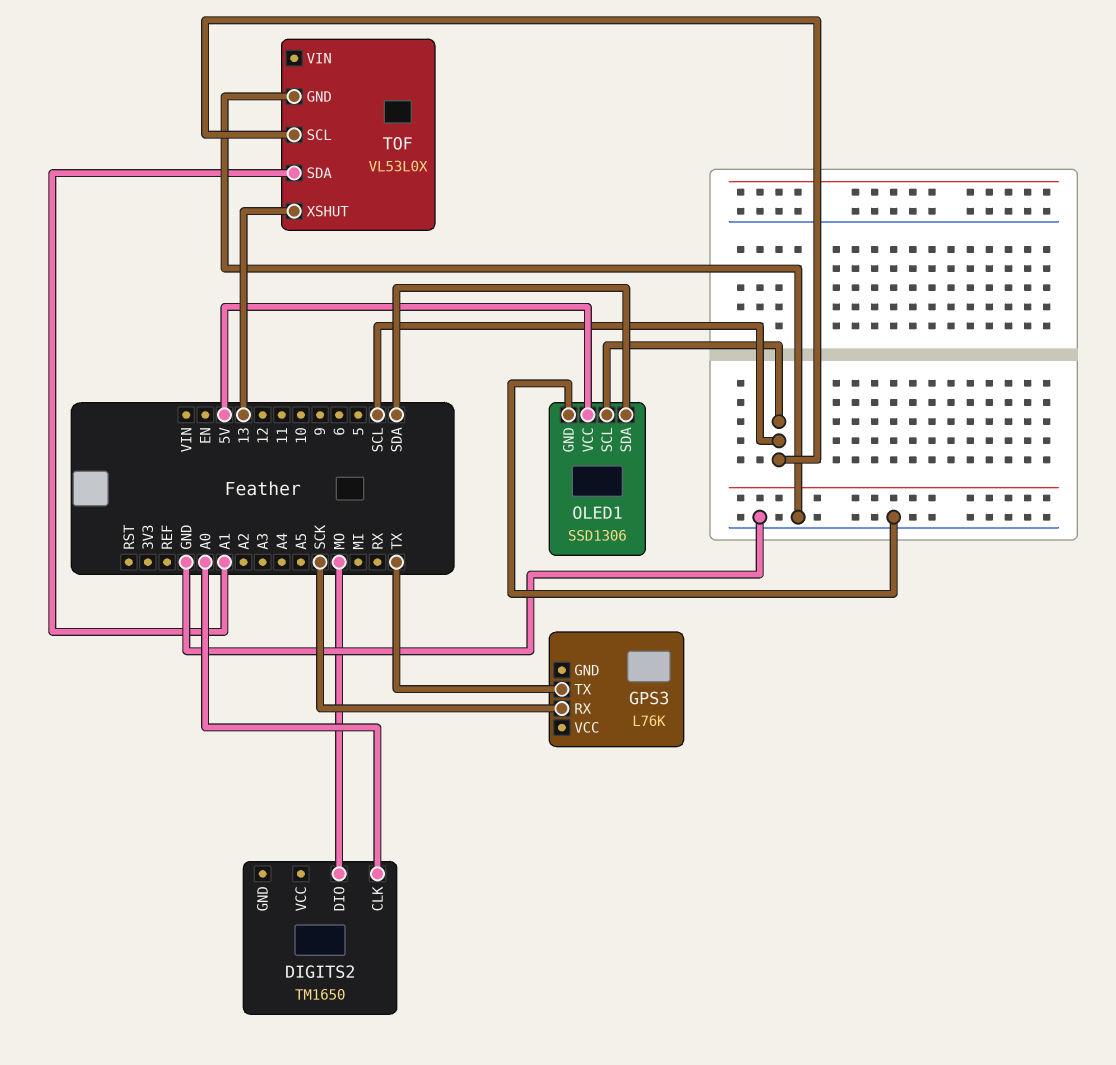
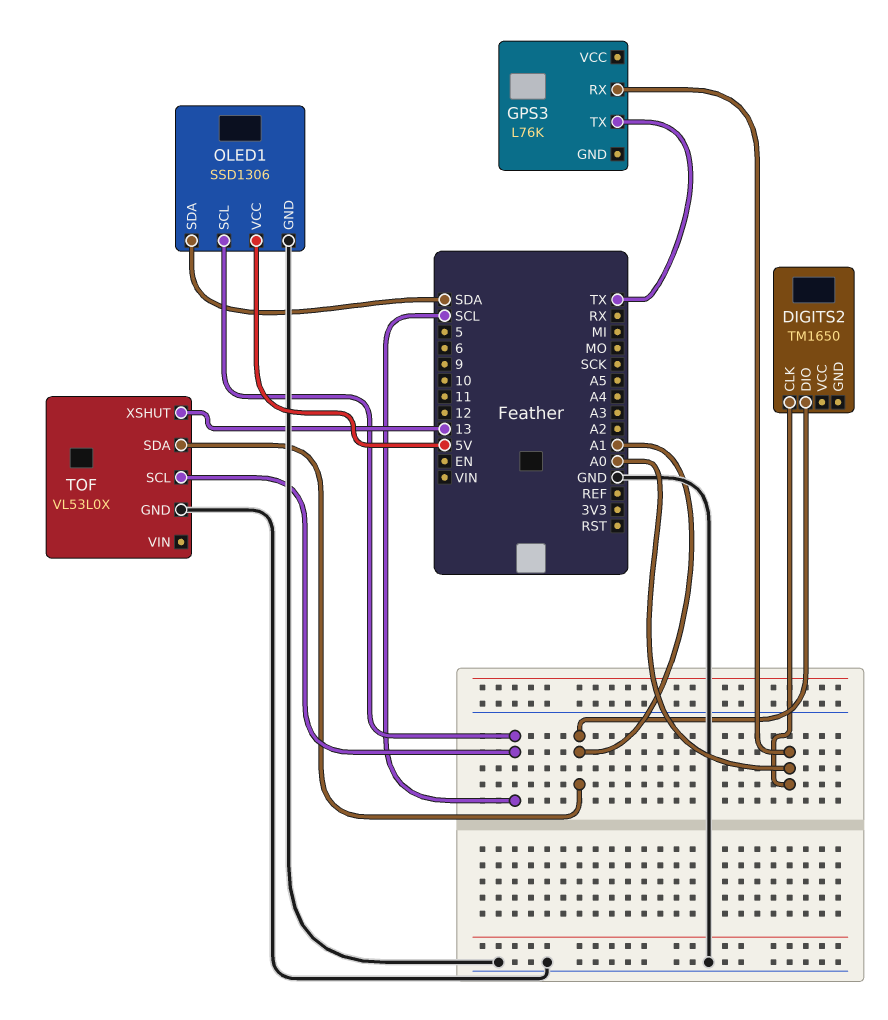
DIGITS2 pin DIO: MO -> A1
GPS3 pin RX: SCK -> A0

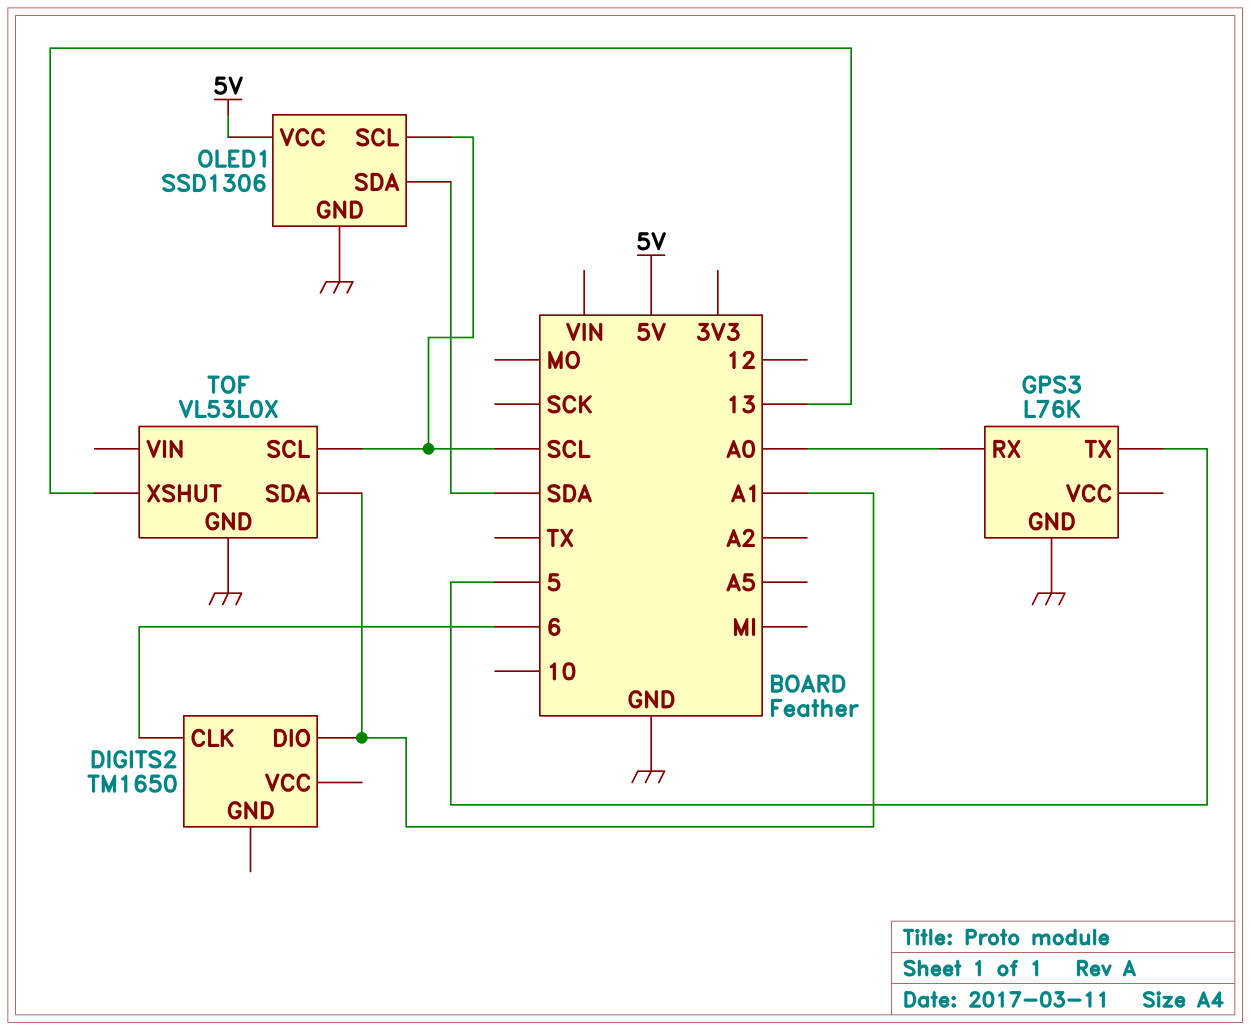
DIGITS2 pin CLK: A0 -> 6
GPS3 pin GND: none -> GND
GPS3 pin TX: TX -> 5

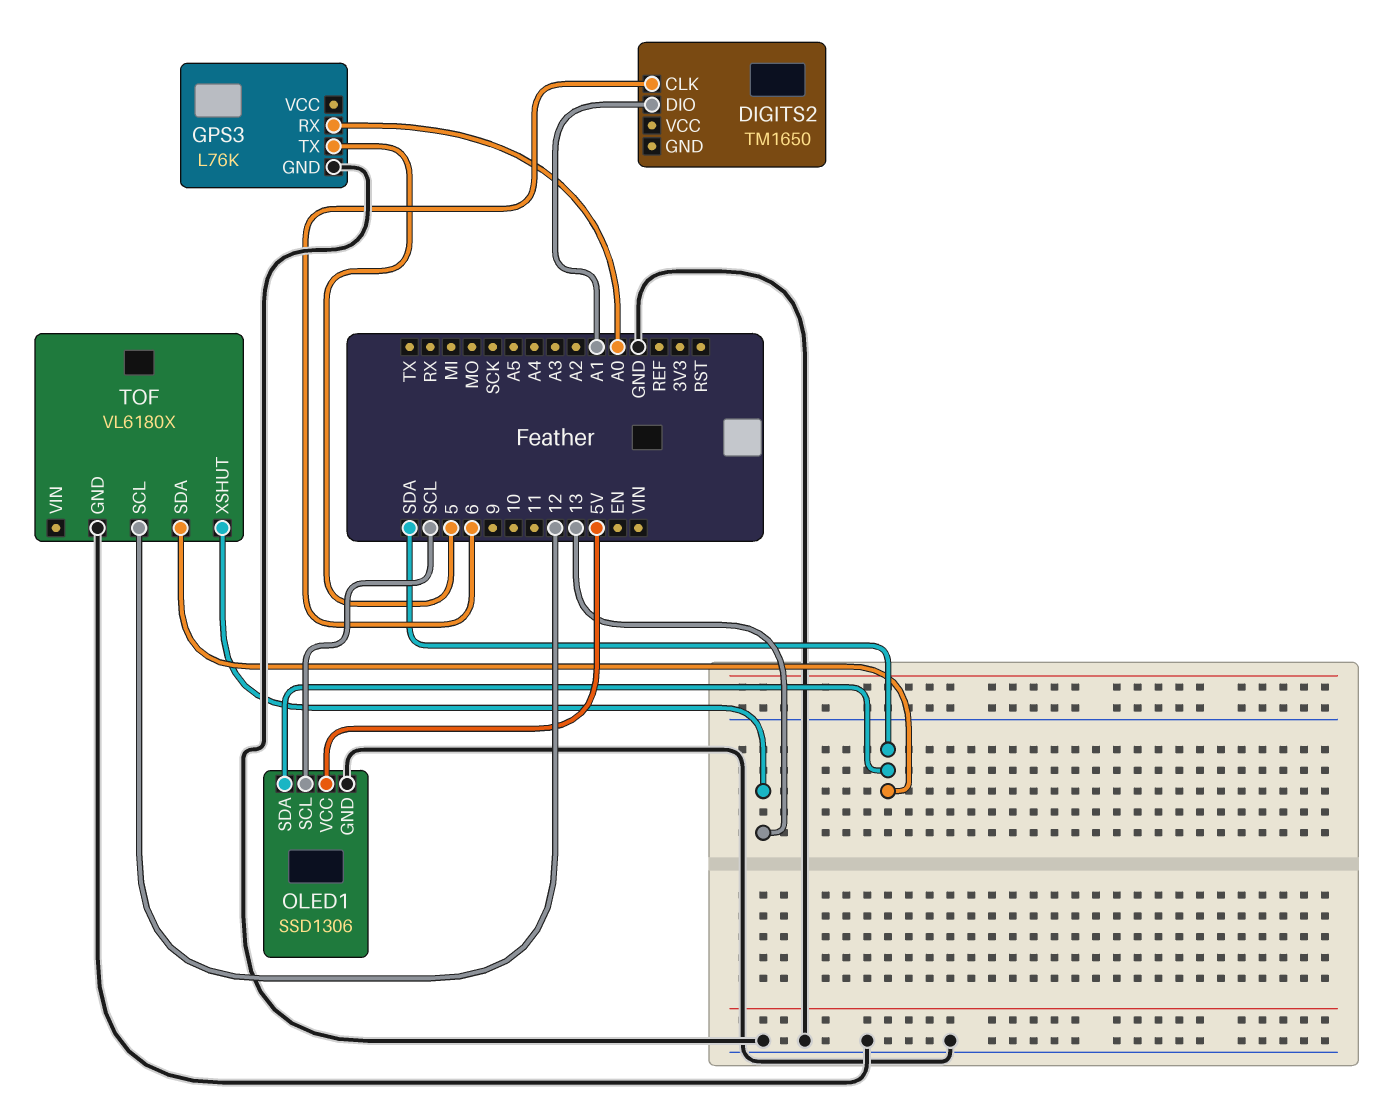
TOF: VL53L0X -> VL6180X
TOF pin SCL: SCL -> 12
TOF pin SDA: A1 -> SDA

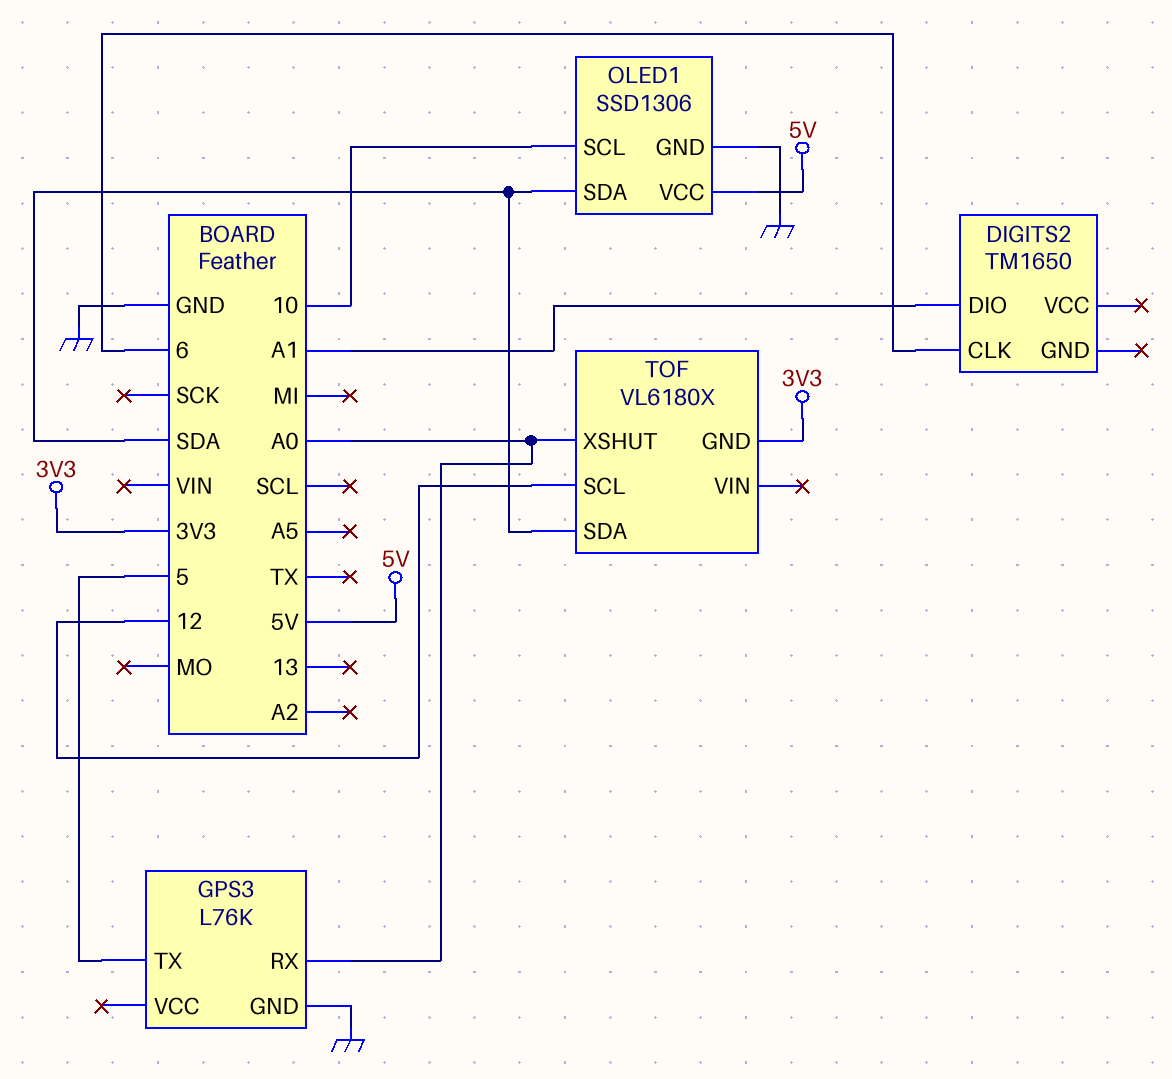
OLED1 pin SCL: SCL -> 10
TOF pin GND: GND -> 3V3
TOF pin XSHUT: 13 -> A0

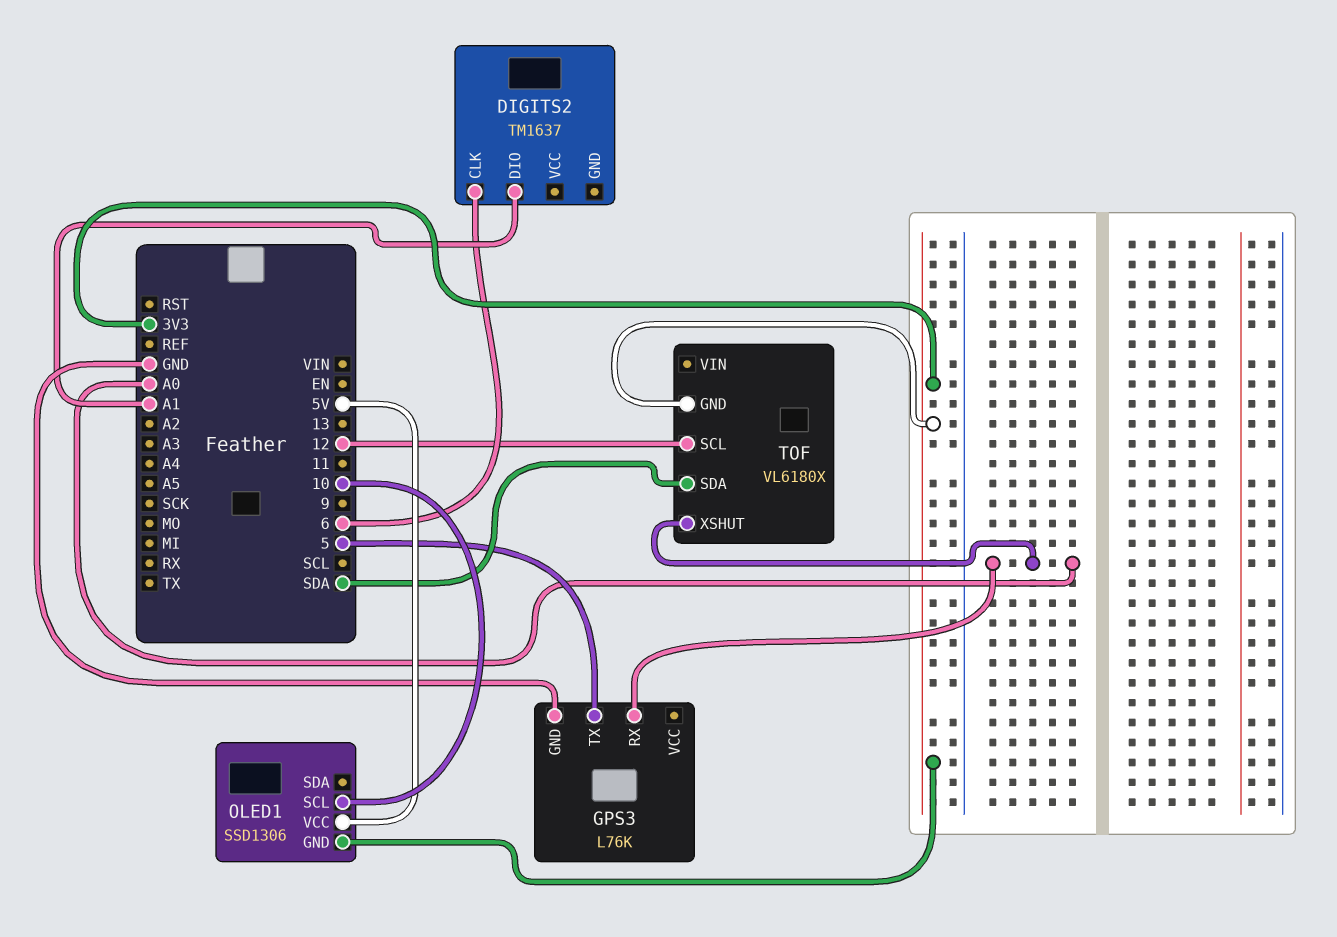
DIGITS2: TM1650 -> TM1637
OLED1 pin GND: GND -> 3V3
OLED1 pin SDA: SDA -> none

